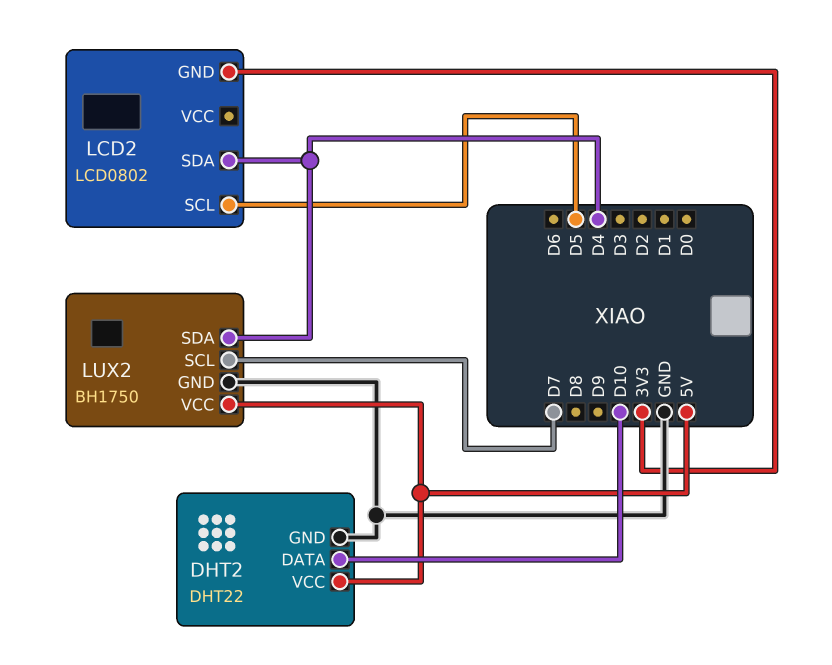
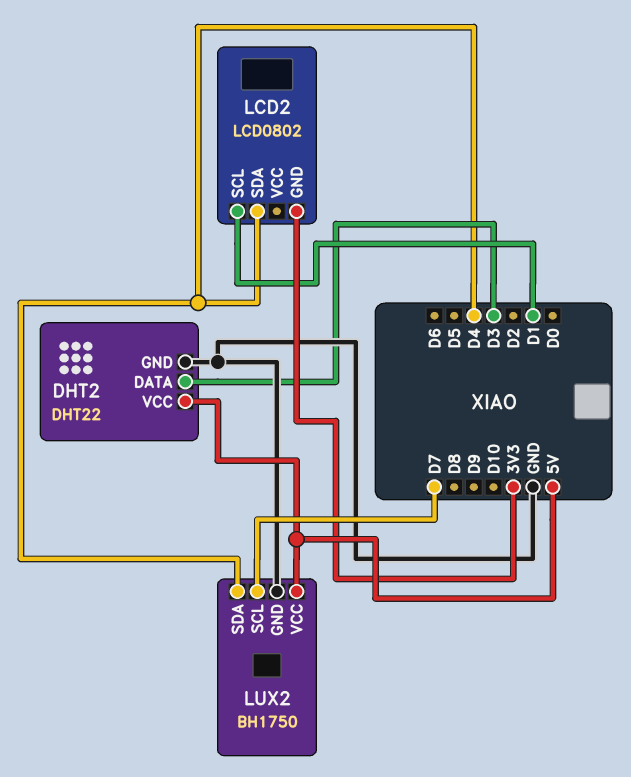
DHT2 pin DATA: D10 -> D3
LCD2 pin SCL: D5 -> D1

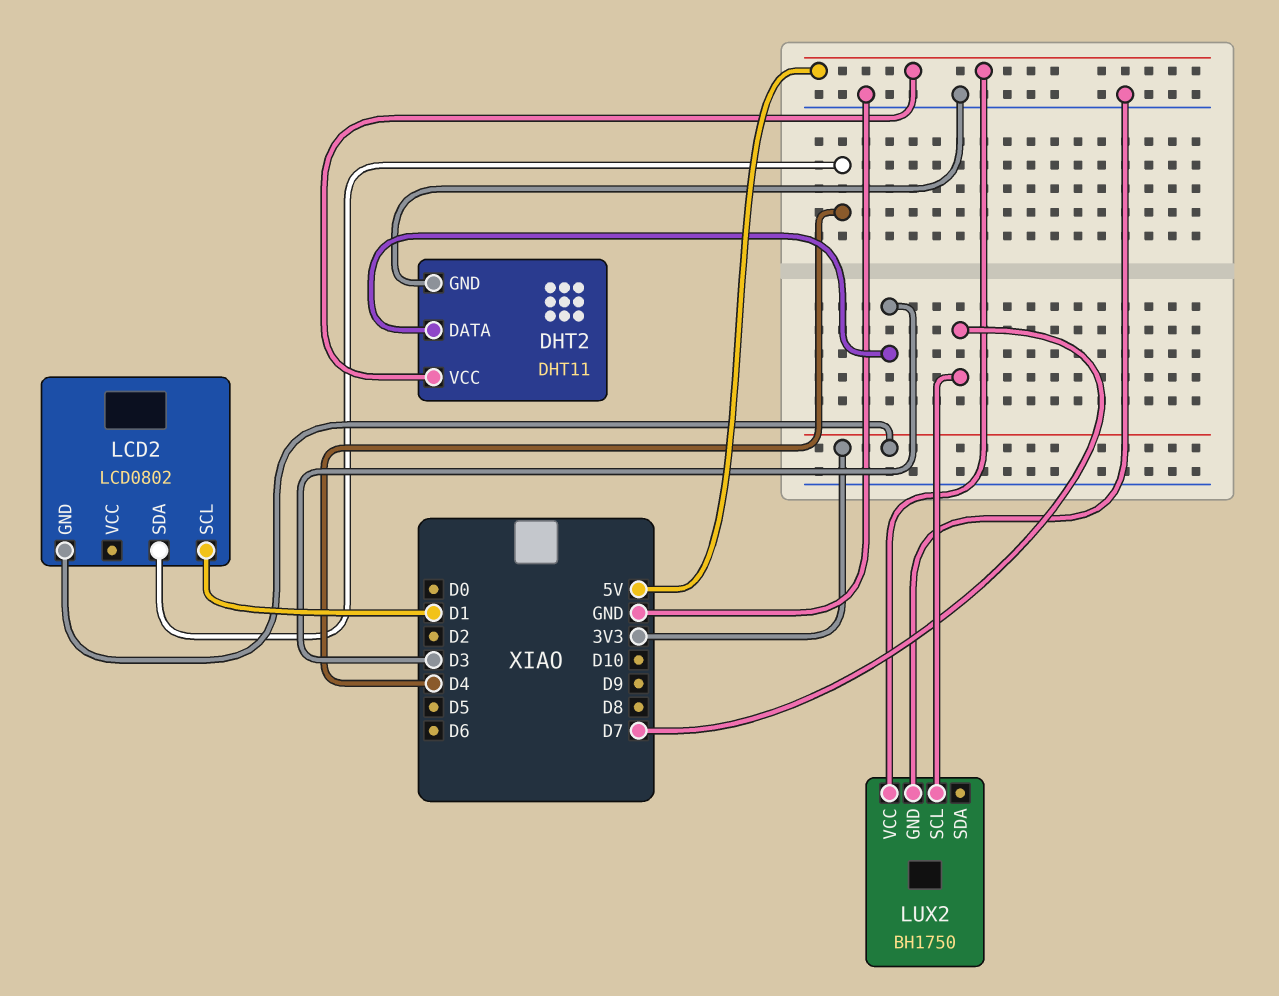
DHT2: DHT22 -> DHT11
LUX2 pin SDA: D4 -> none

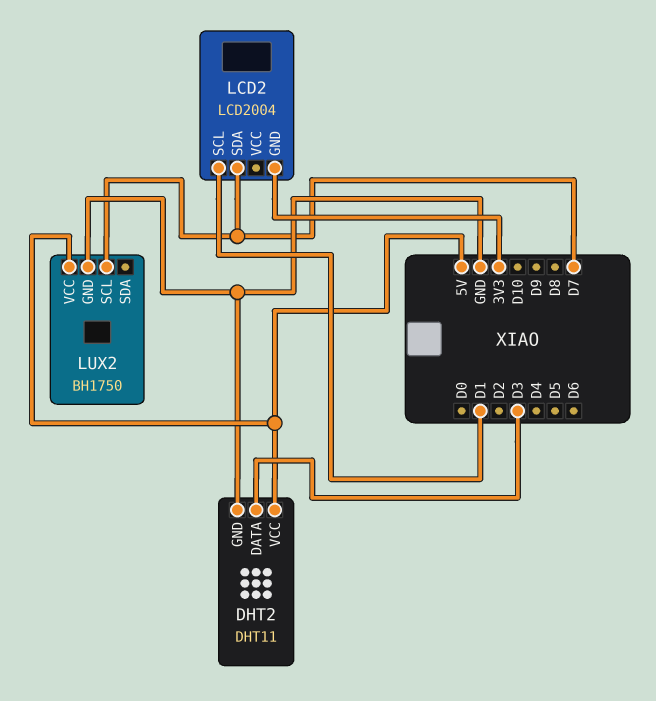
LCD2: LCD0802 -> LCD2004
LCD2 pin SDA: D4 -> D7

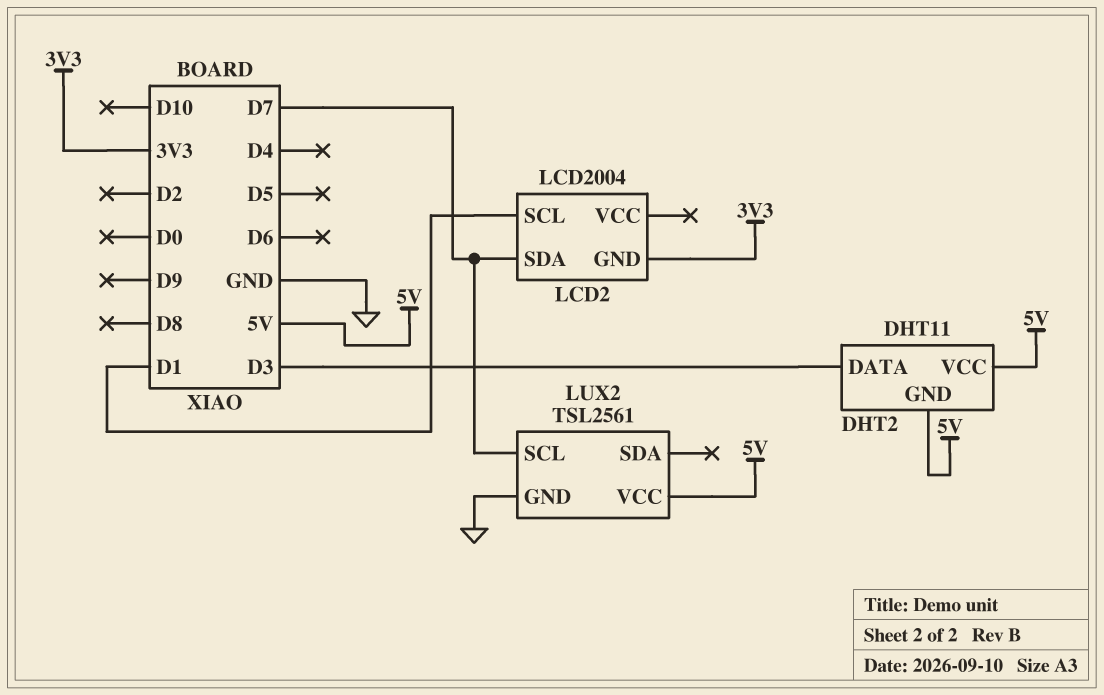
DHT2 pin GND: GND -> 5V
LUX2: BH1750 -> TSL2561

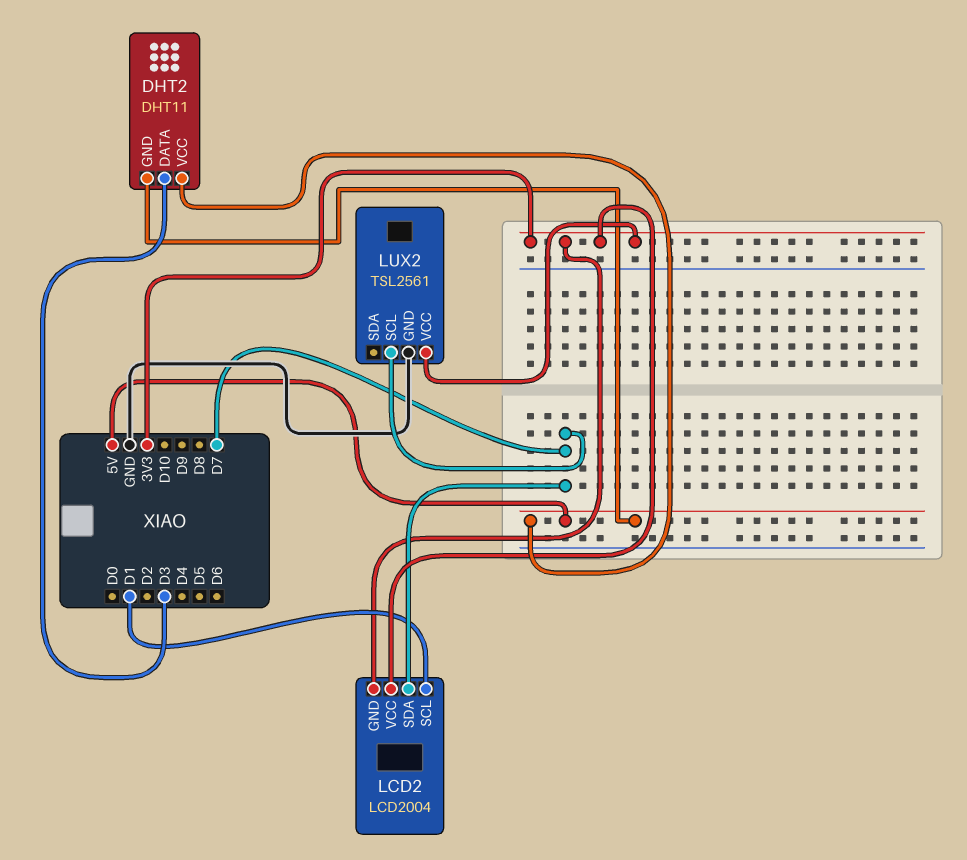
LCD2 pin VCC: none -> 3V3
LUX2 pin VCC: 5V -> 3V3

